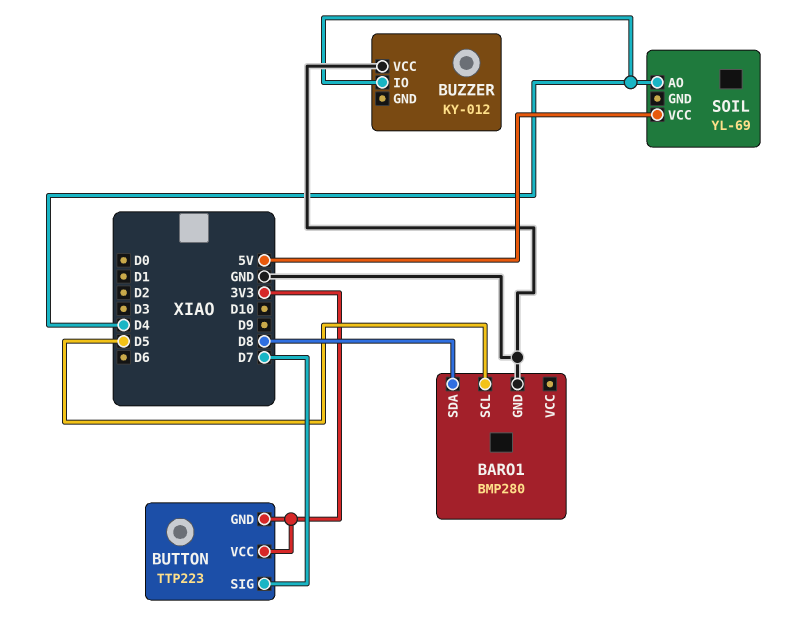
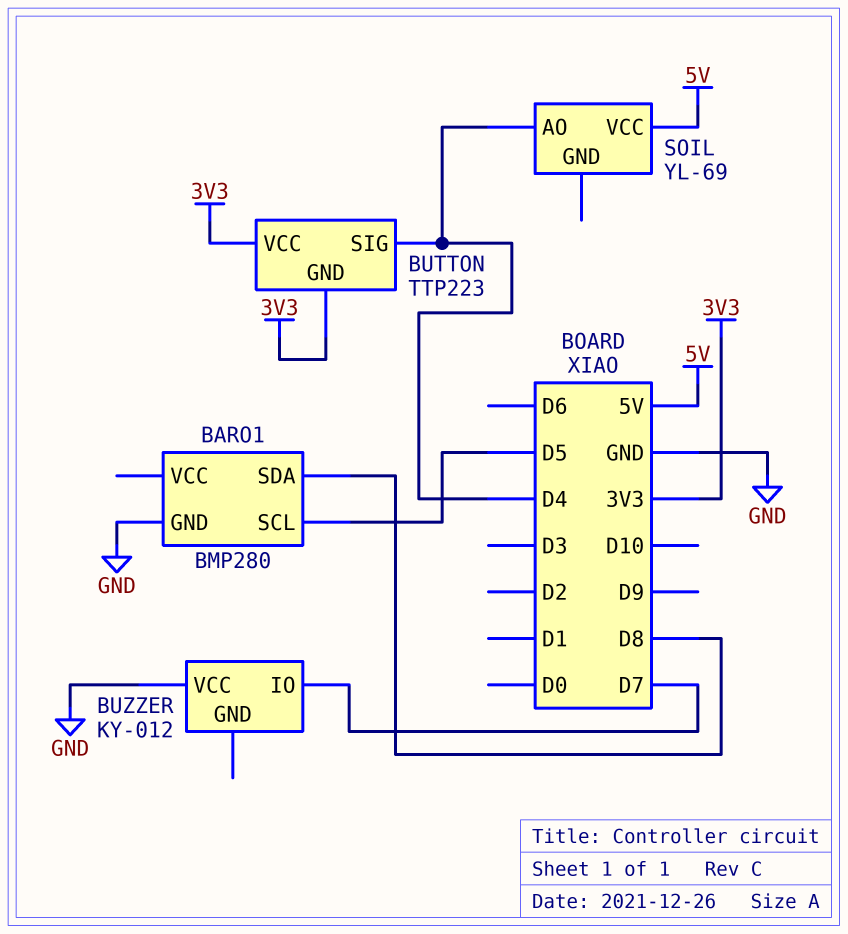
BUTTON pin SIG: D7 -> D4
BUZZER pin IO: D4 -> D7

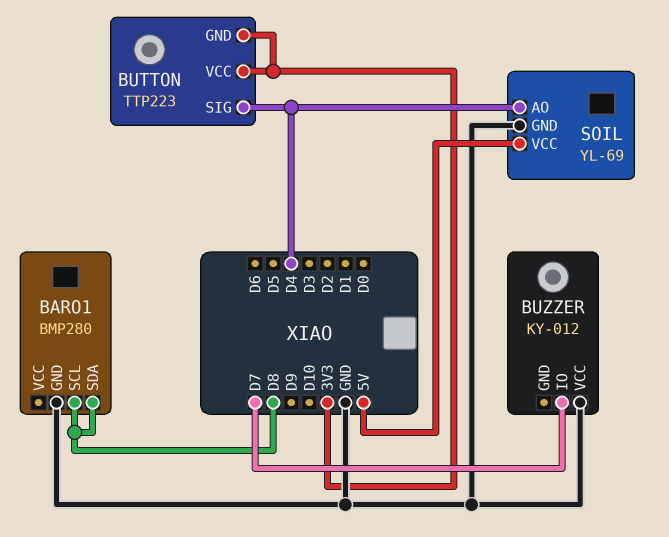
BARO1 pin SCL: D5 -> D8
SOIL pin GND: none -> GND

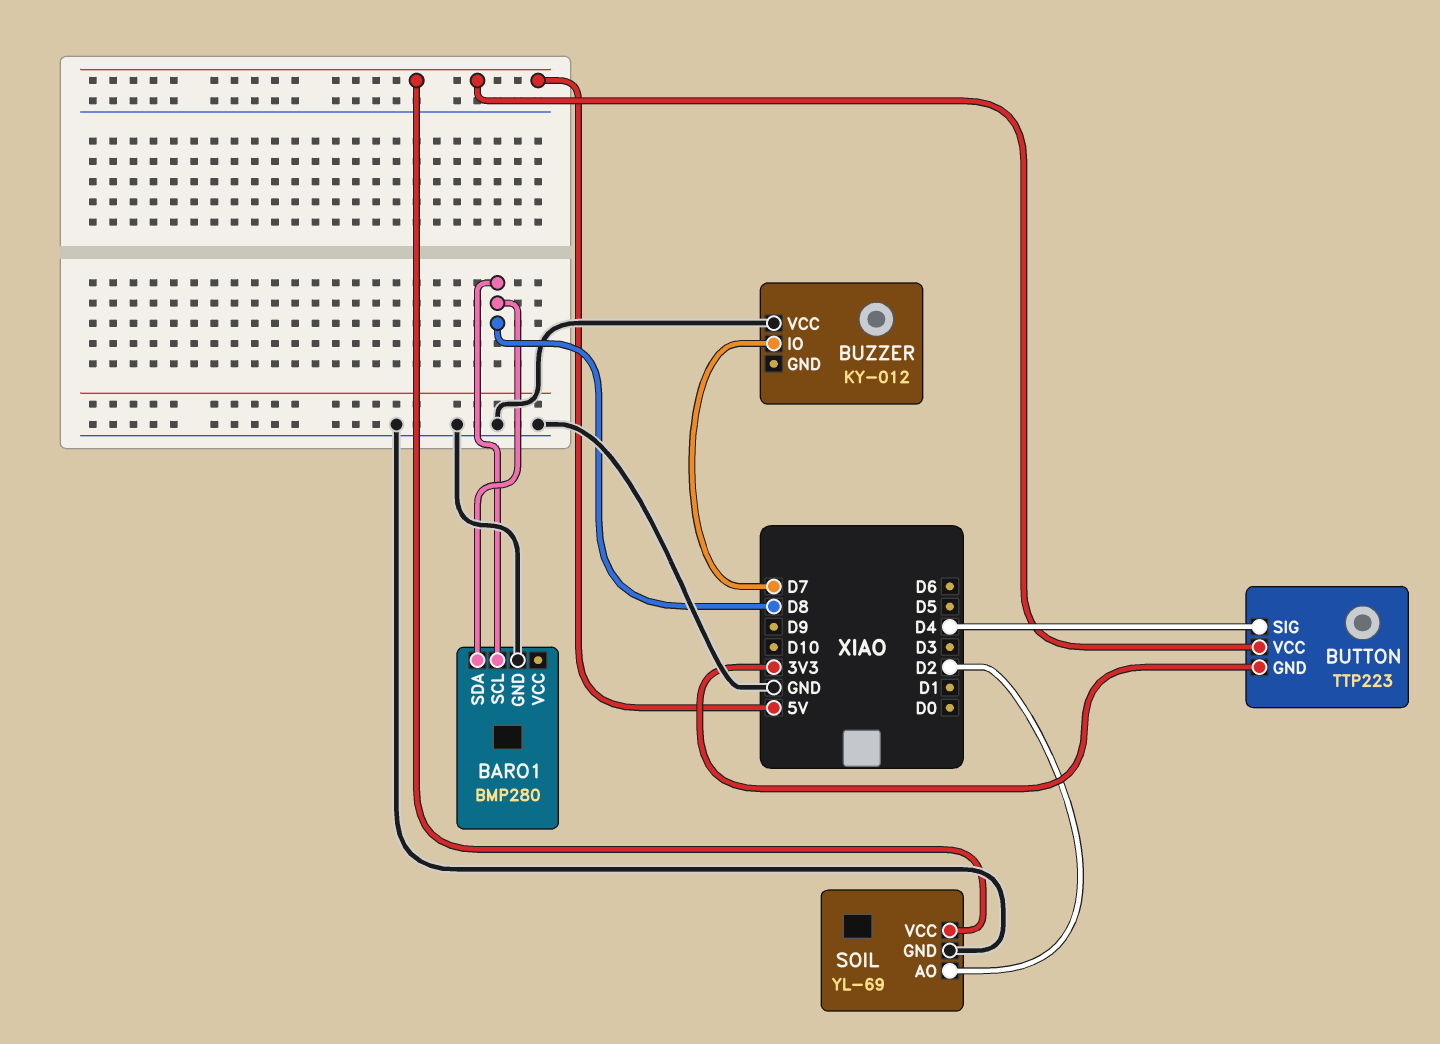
BUTTON pin VCC: 3V3 -> 5V
SOIL pin AO: D4 -> D2

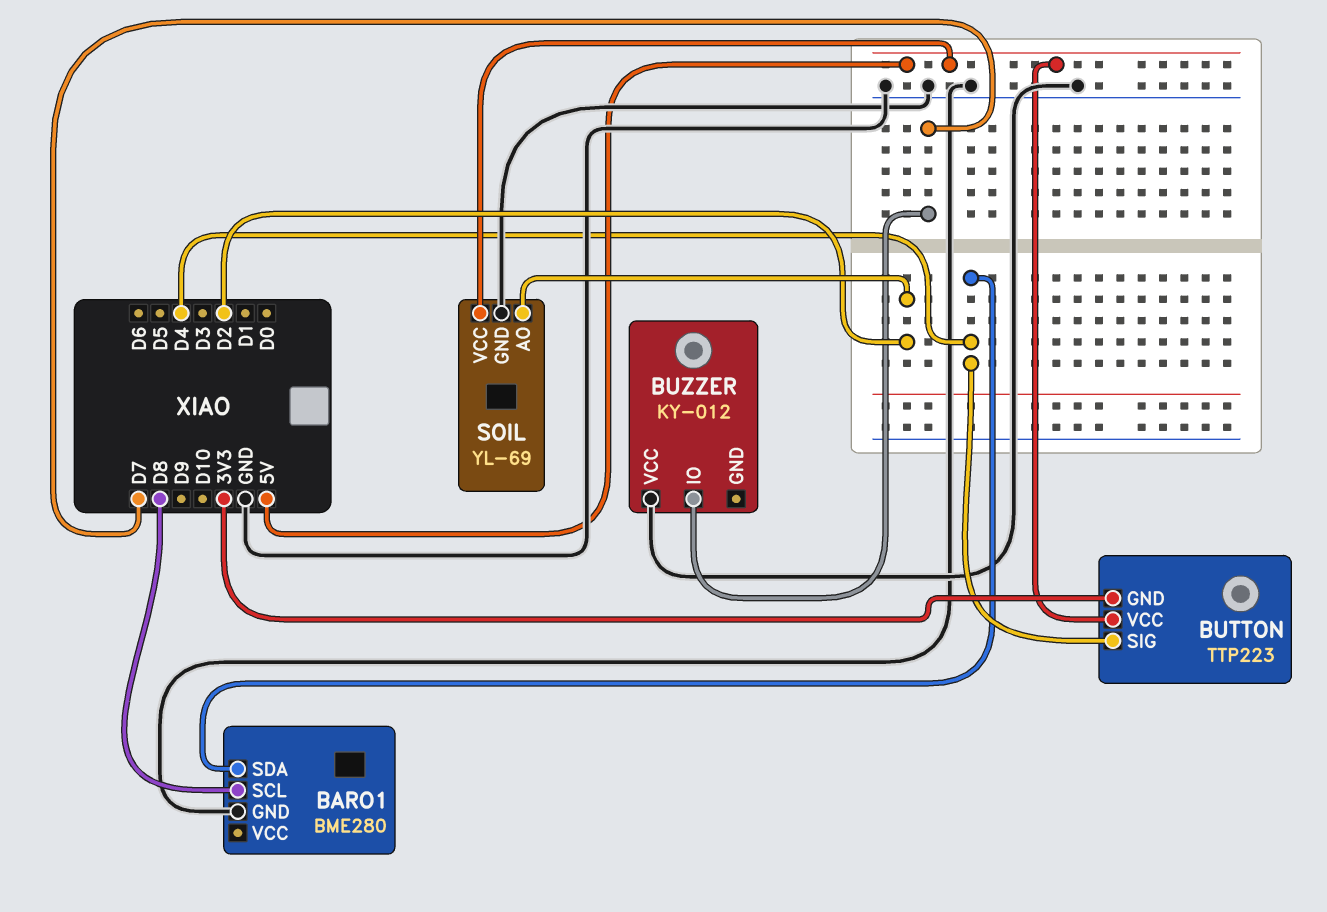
BARO1: BMP280 -> BME280
BARO1 pin SDA: D8 -> D4

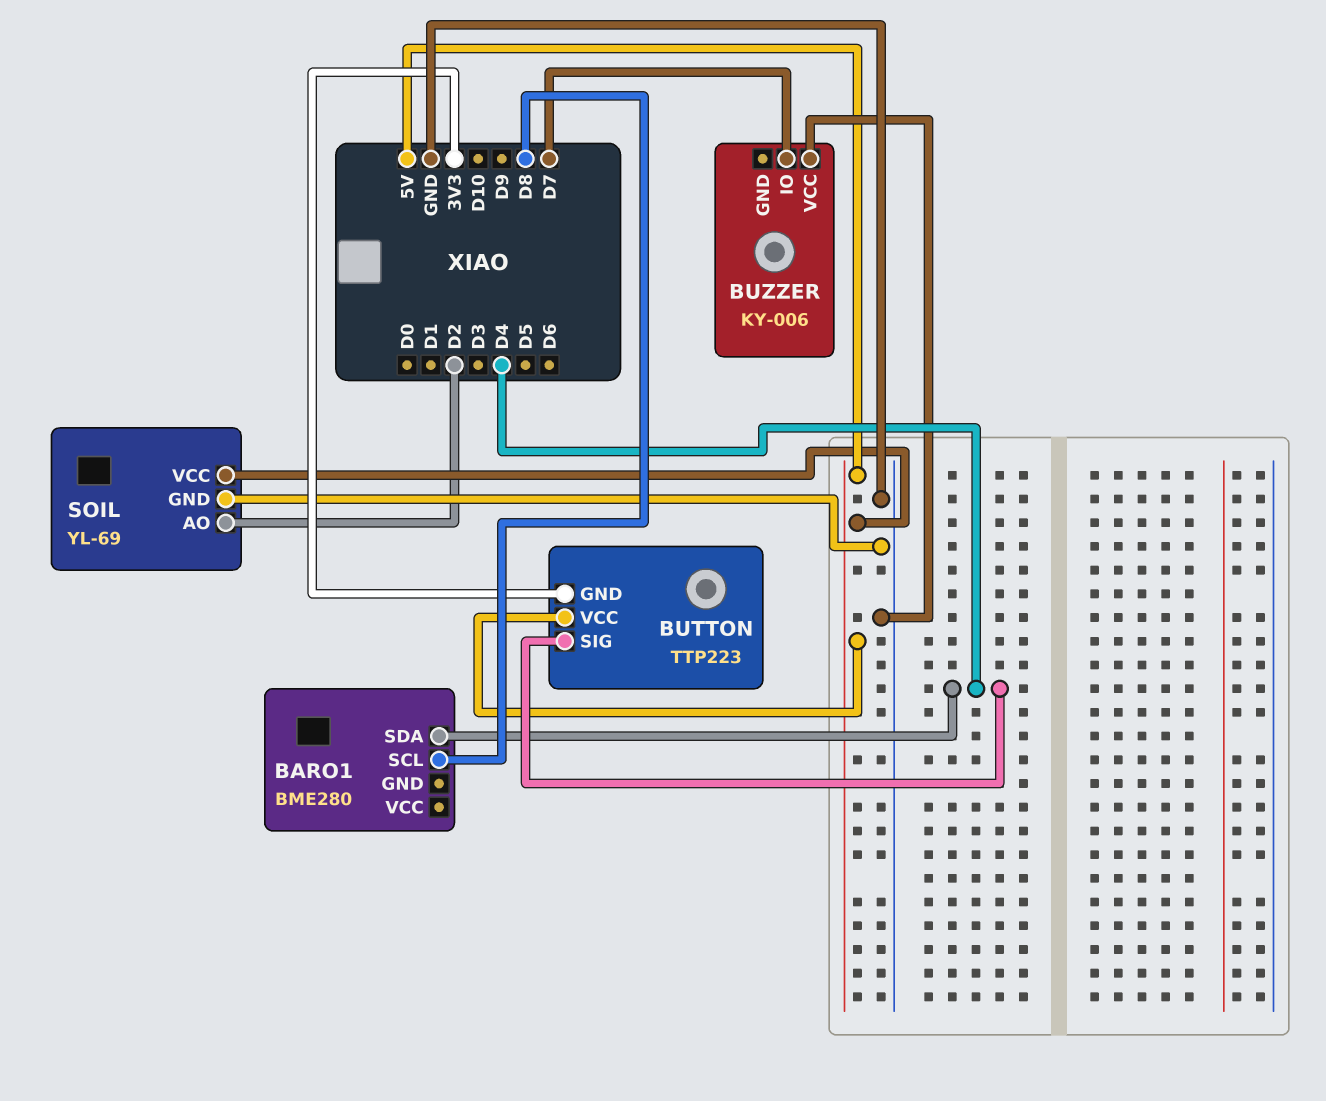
BARO1 pin GND: GND -> none
BUZZER: KY-012 -> KY-006

